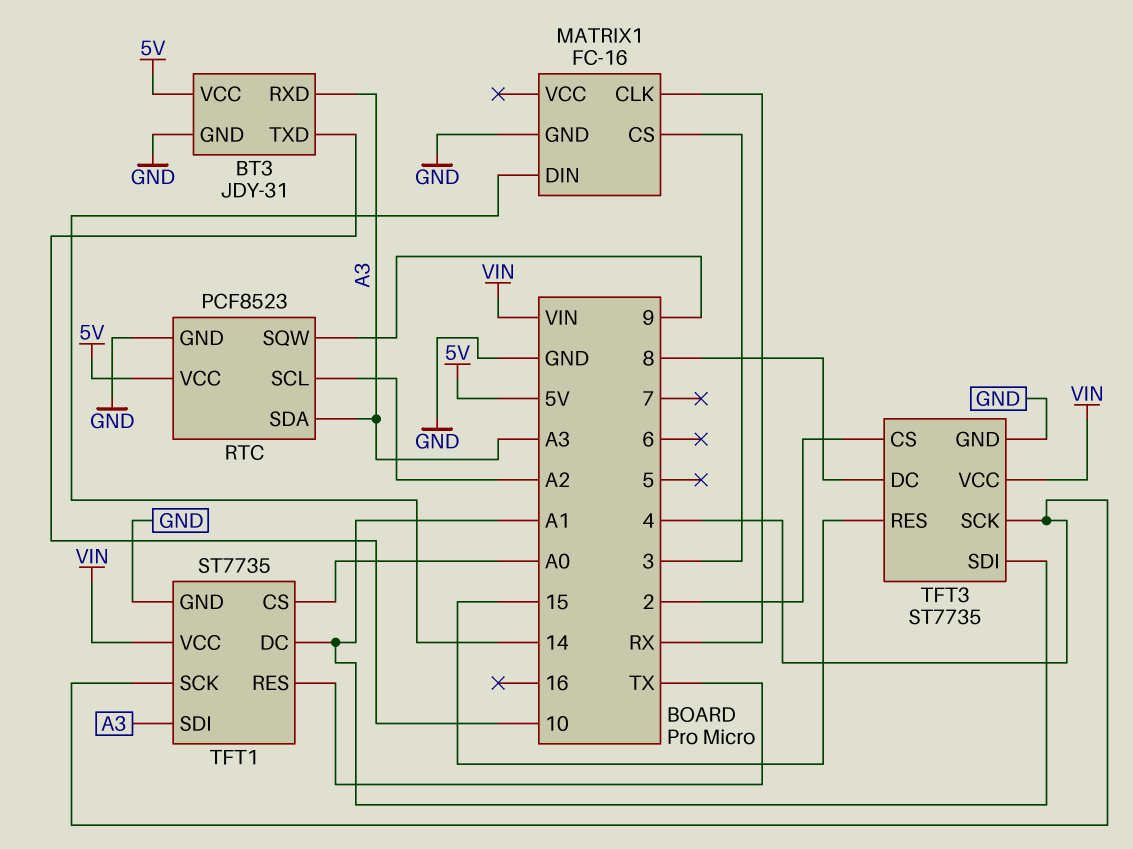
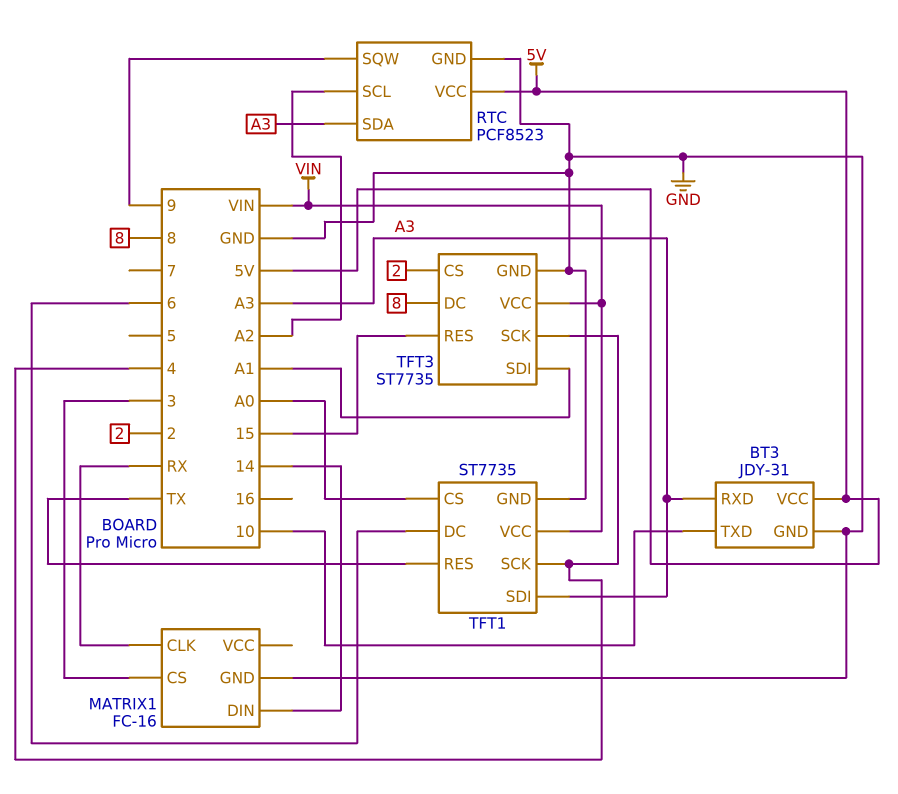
TFT1 pin DC: A1 -> 6

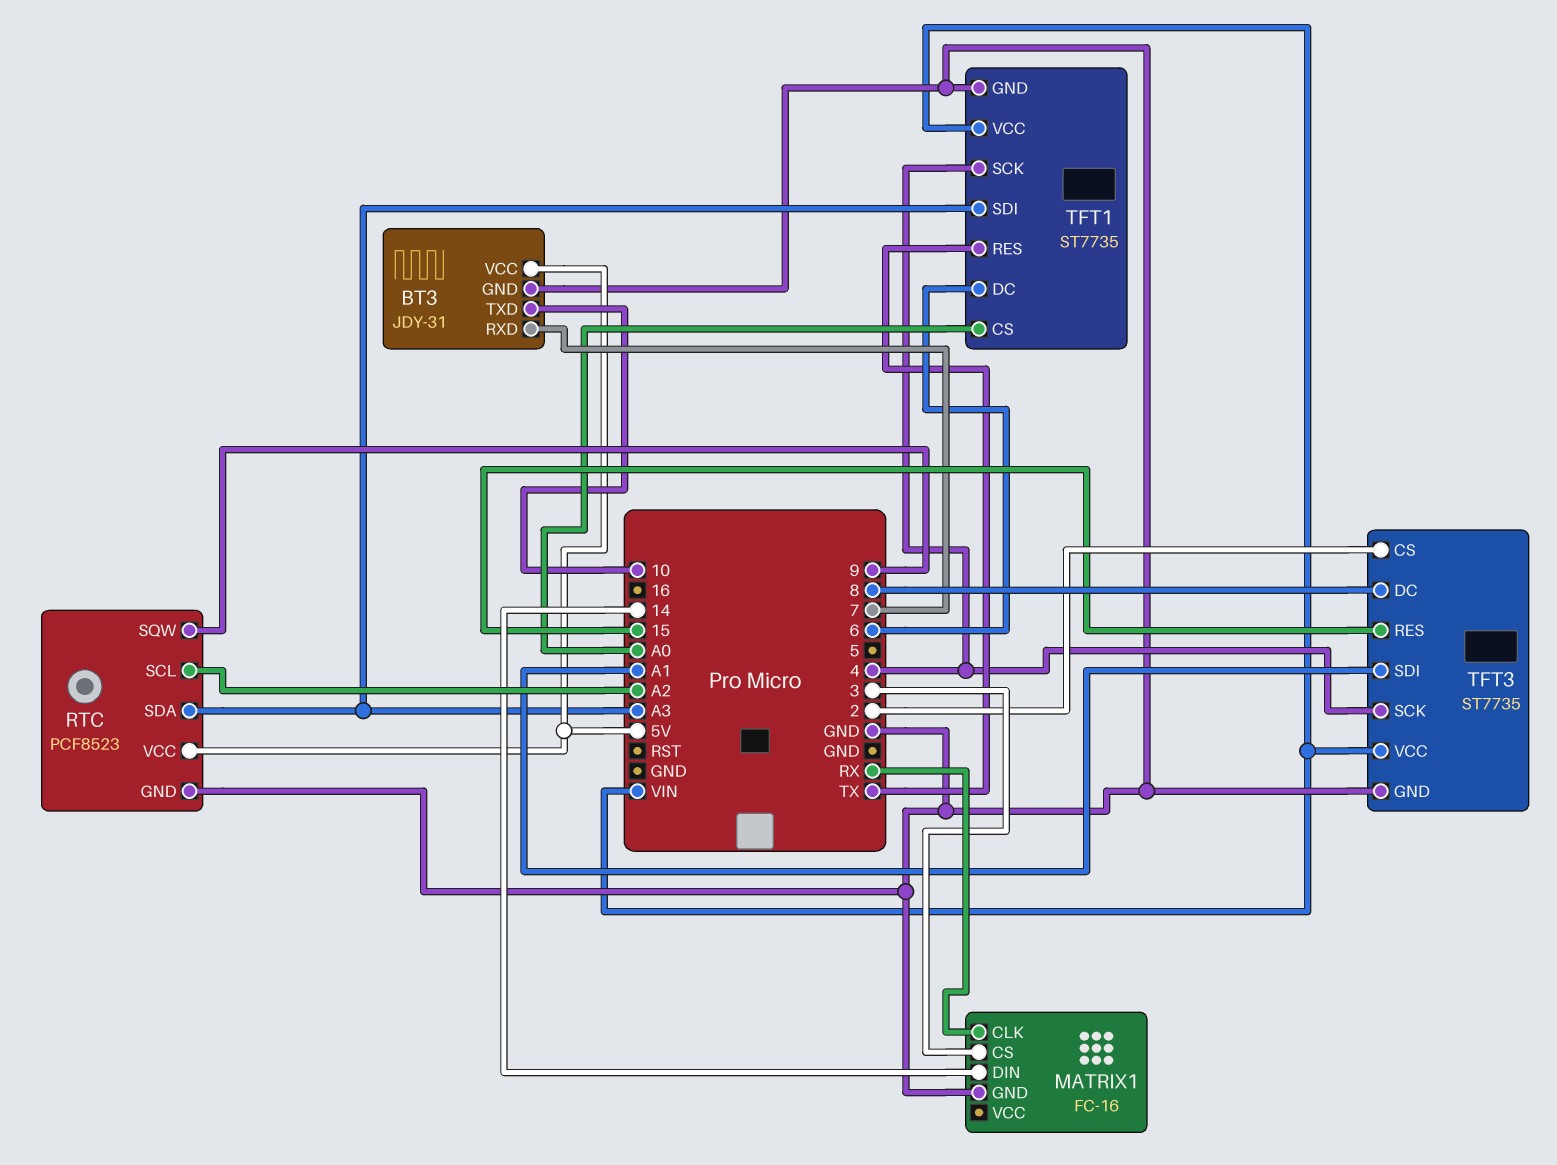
BT3 pin RXD: A3 -> 7

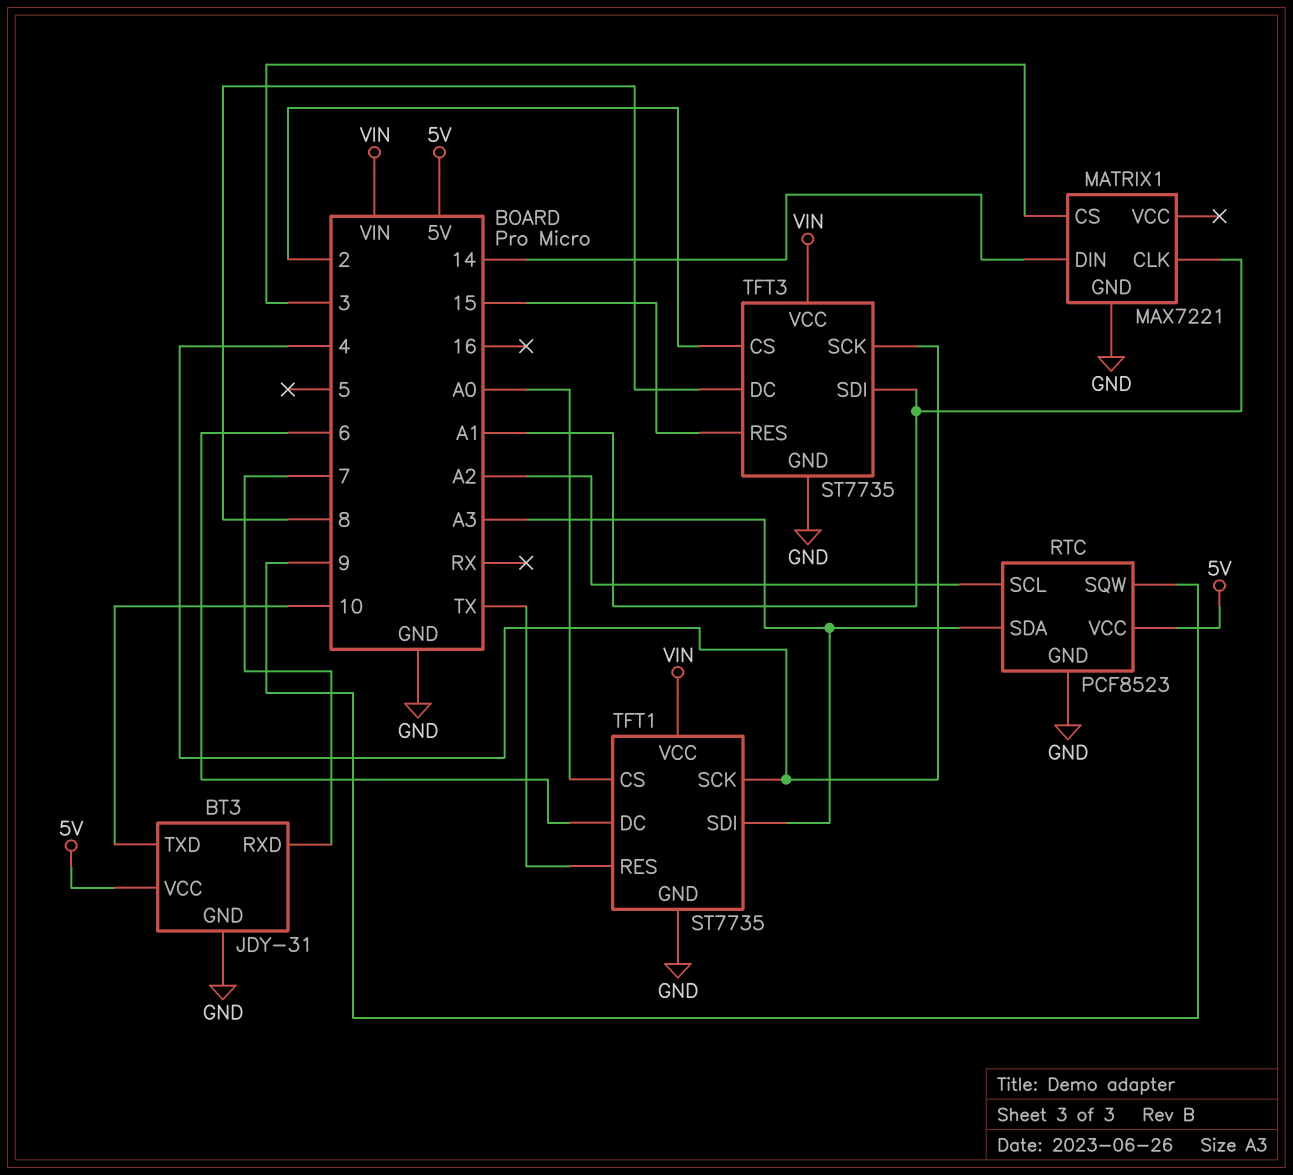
MATRIX1: FC-16 -> MAX7221
MATRIX1 pin CLK: RX -> A1

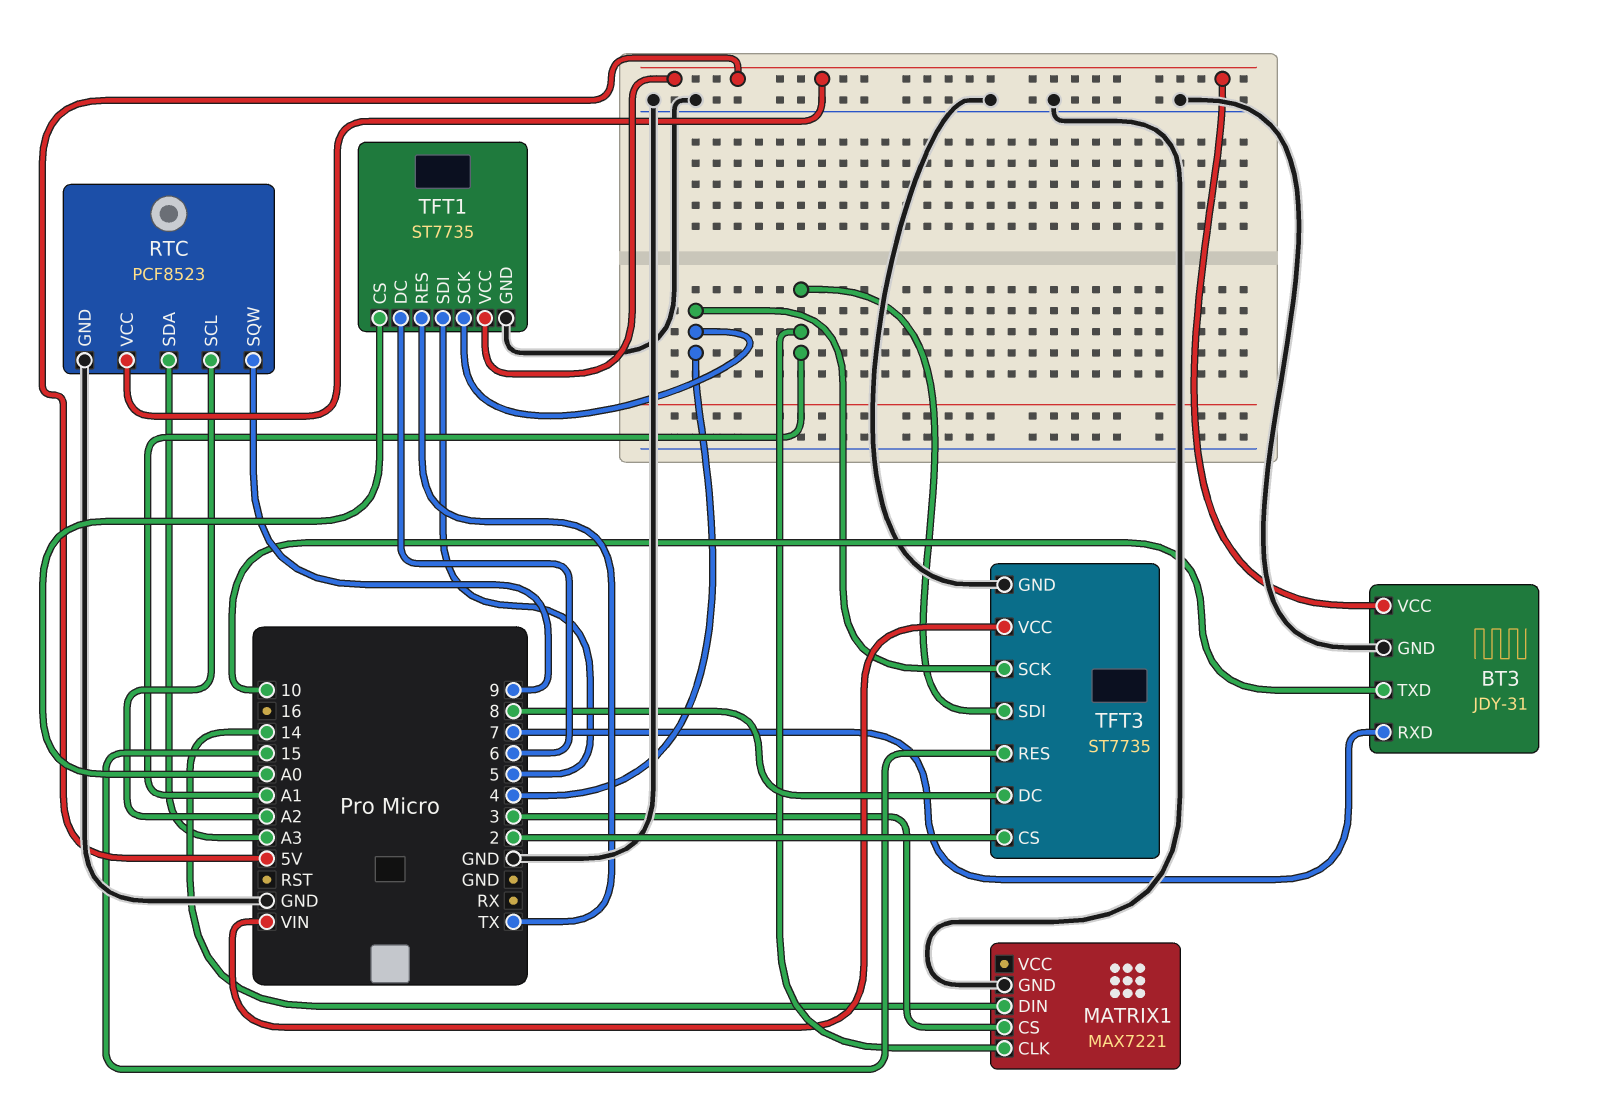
TFT1 pin SDI: A3 -> 5
TFT1 pin VCC: VIN -> 5V

